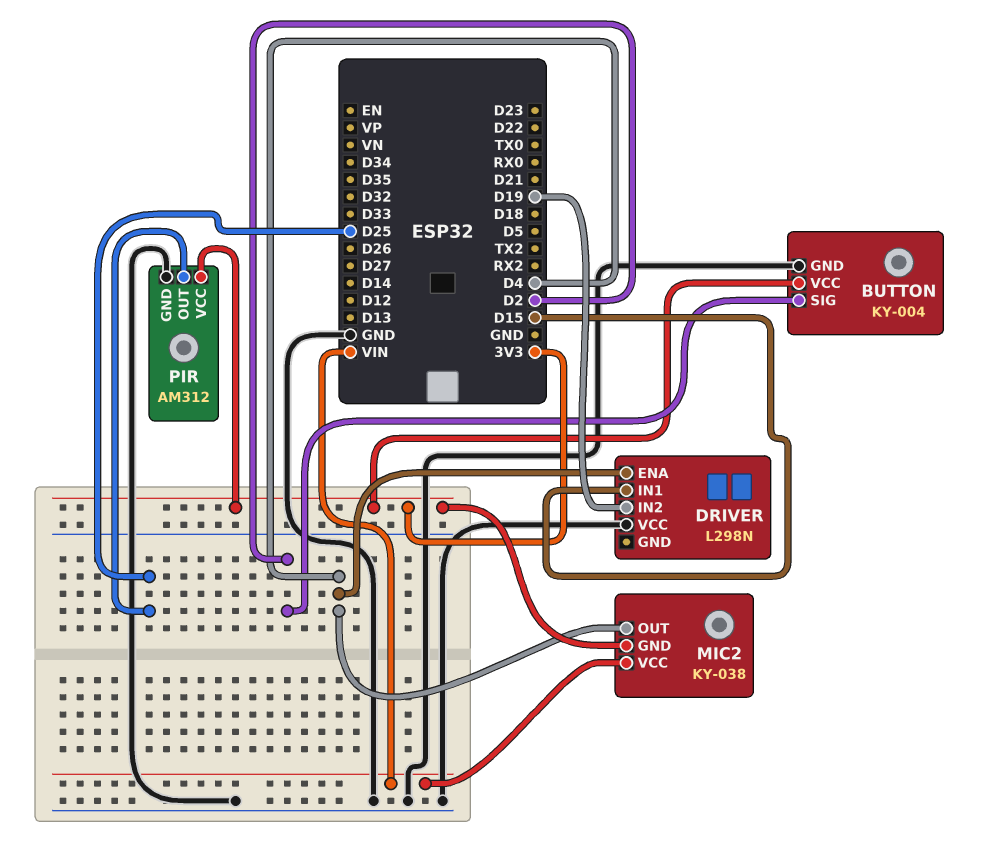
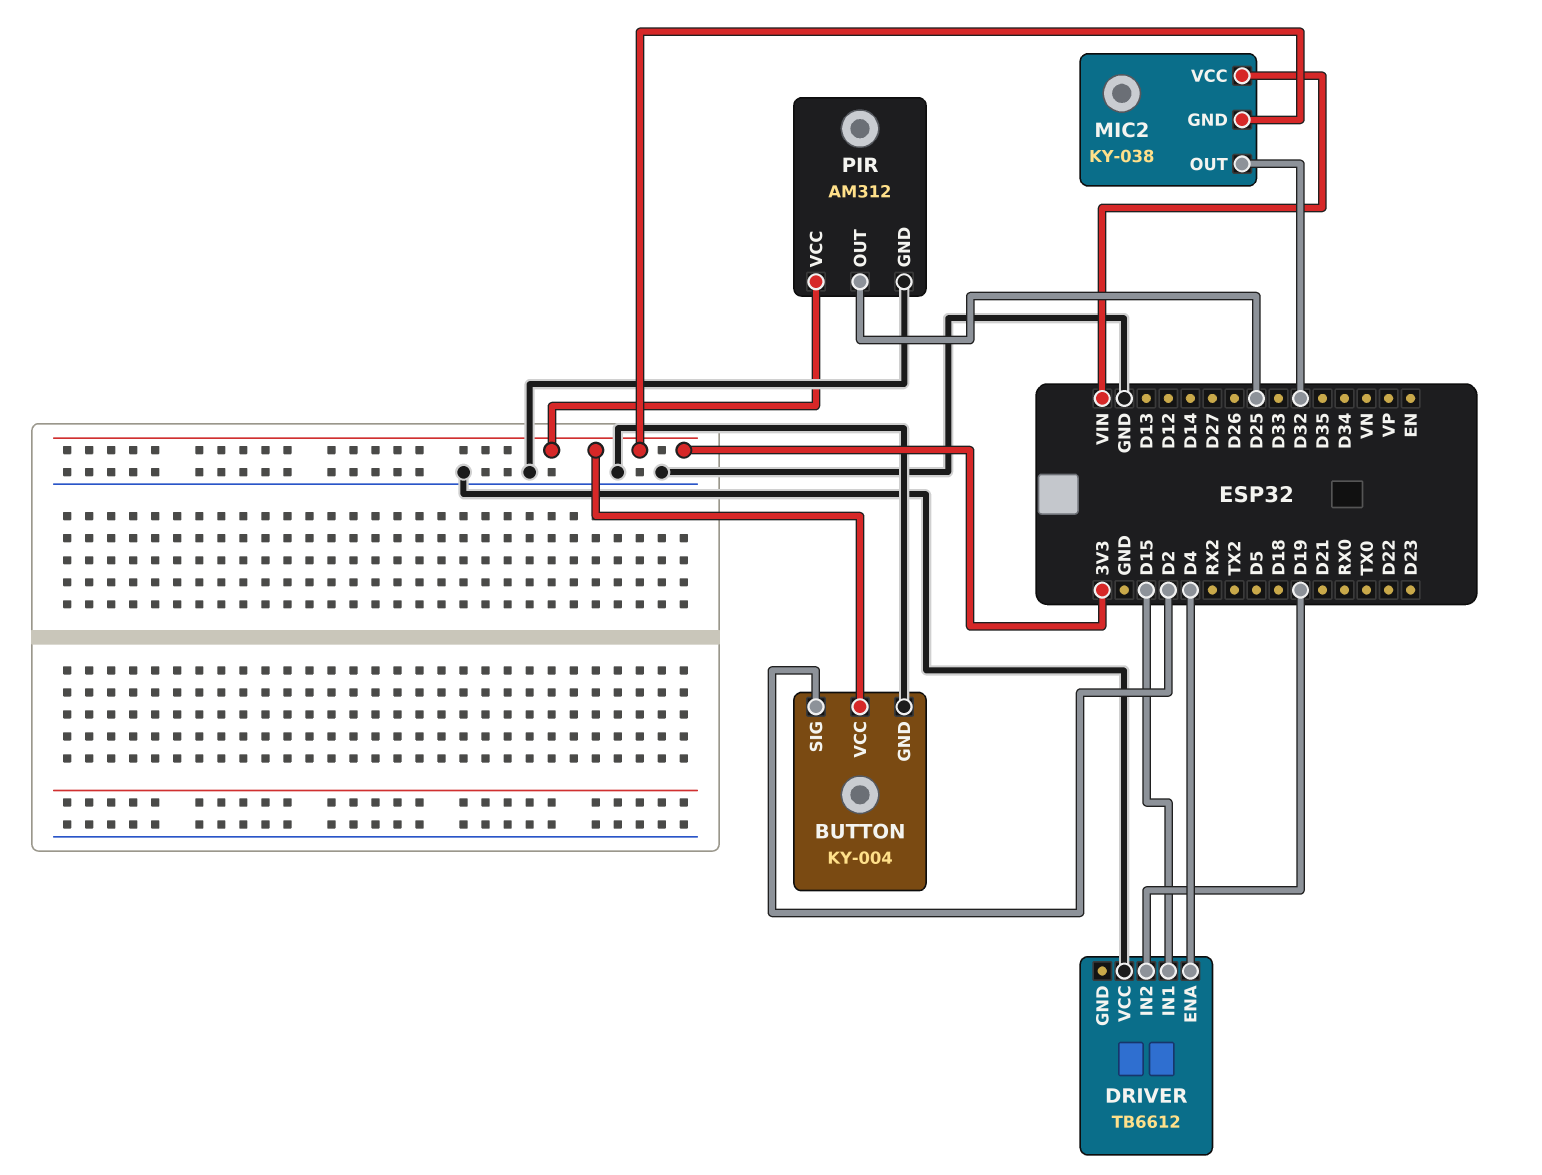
DRIVER: L298N -> TB6612
MIC2 pin OUT: D4 -> D32

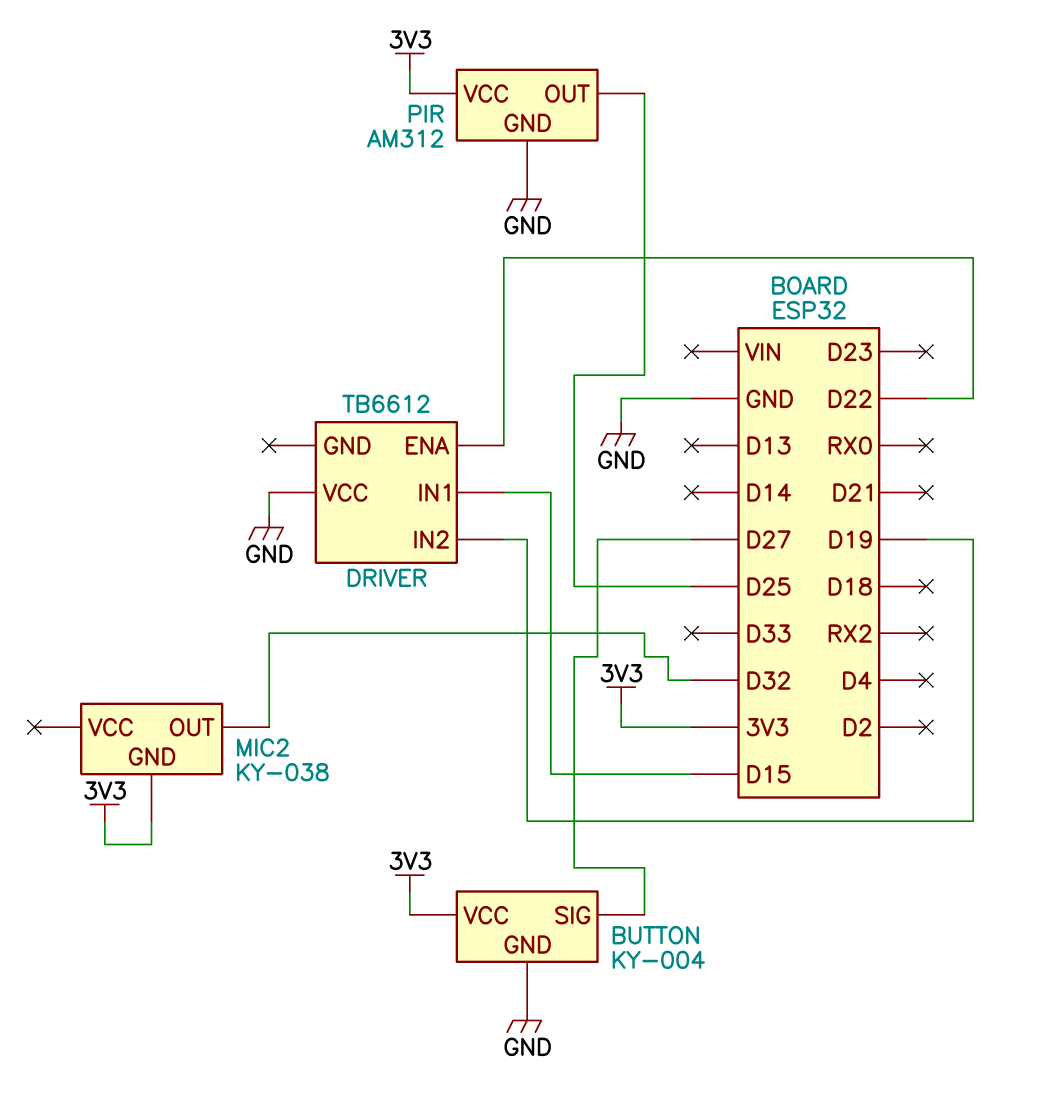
BUTTON pin SIG: D2 -> D27
DRIVER pin ENA: D4 -> D22
MIC2 pin VCC: VIN -> none

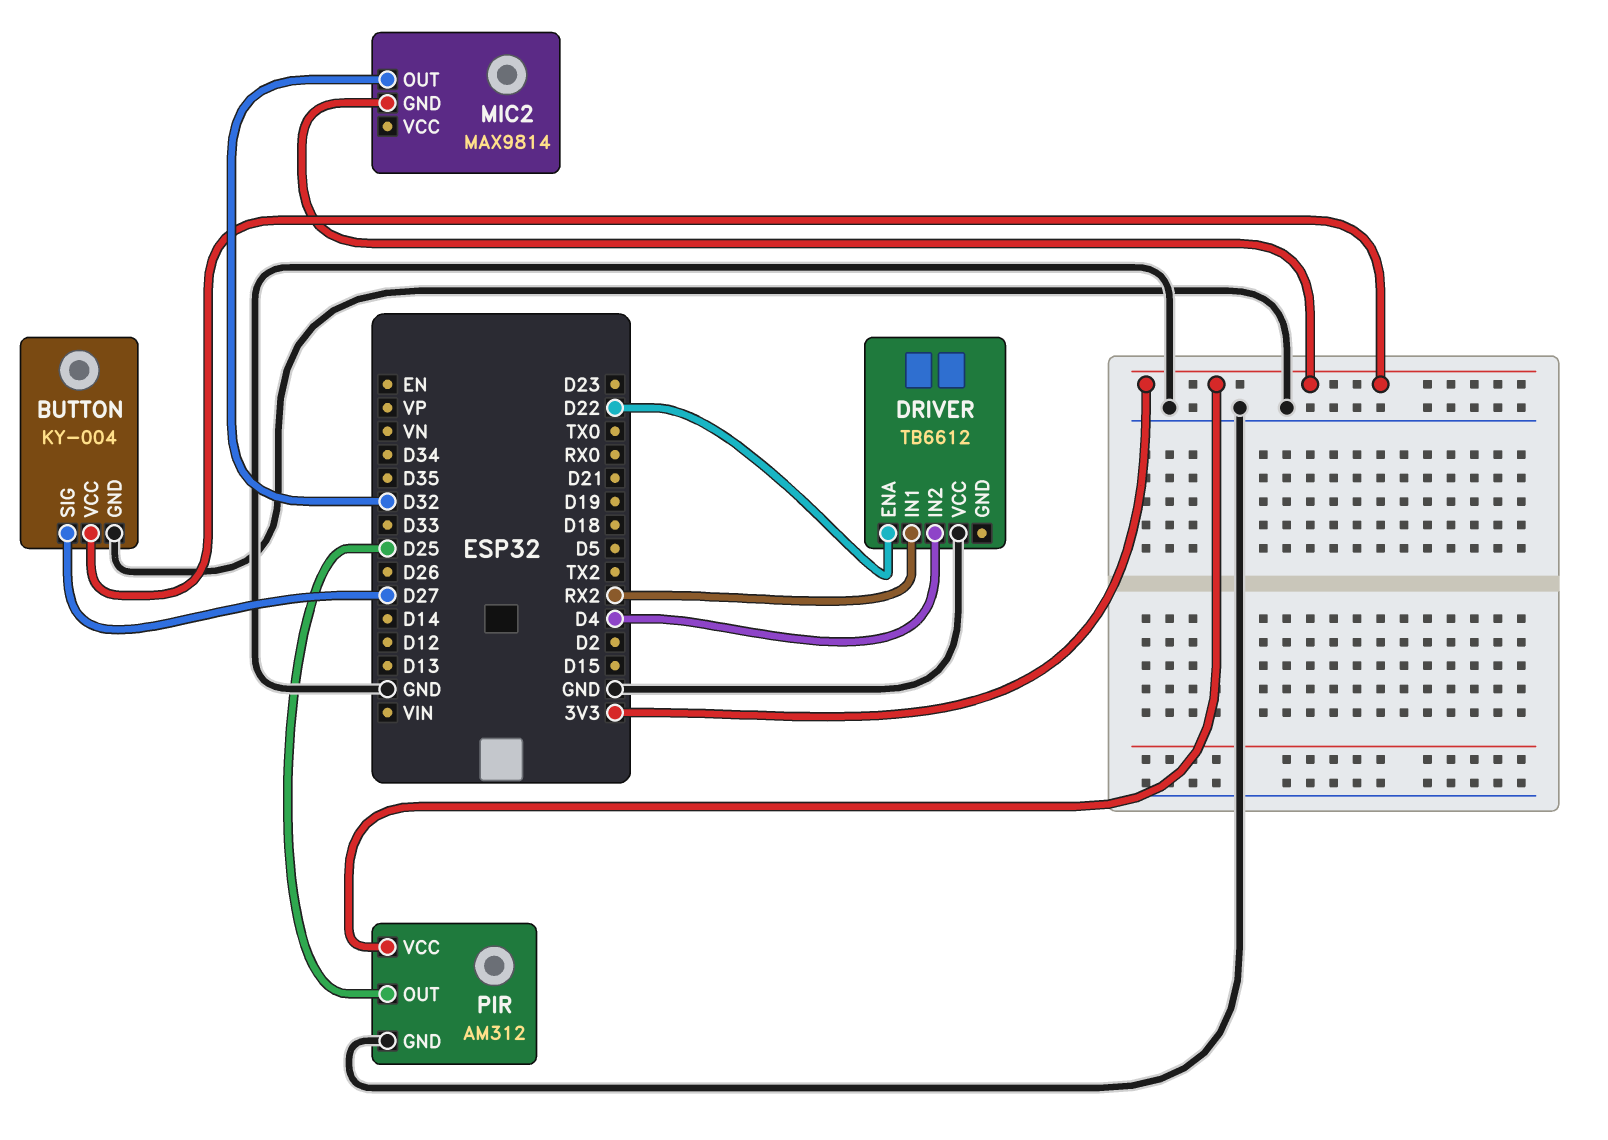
DRIVER pin IN1: D15 -> RX2
DRIVER pin IN2: D19 -> D4
MIC2: KY-038 -> MAX9814

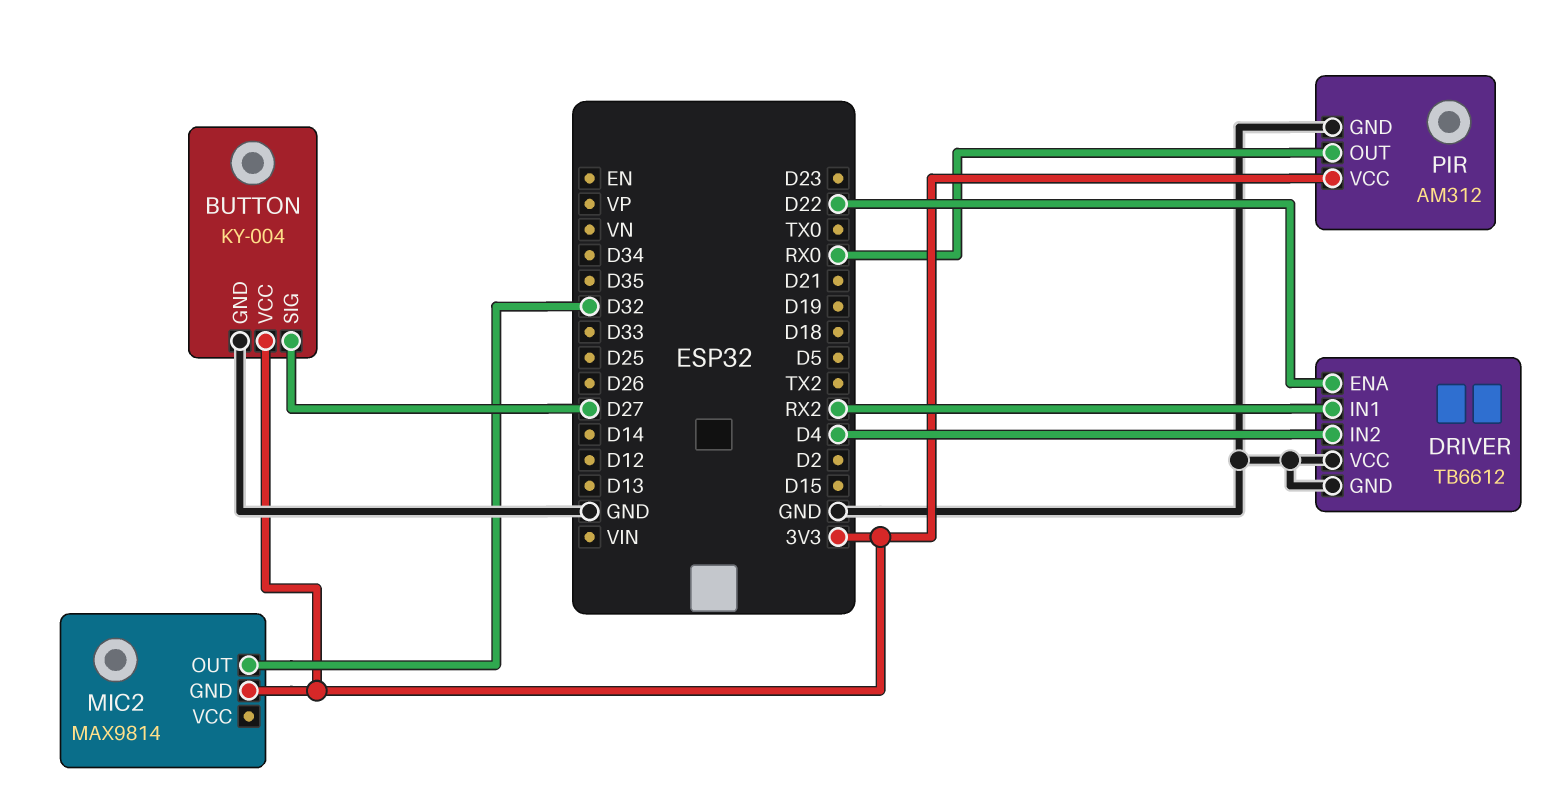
DRIVER pin GND: none -> GND
PIR pin OUT: D25 -> RX0

